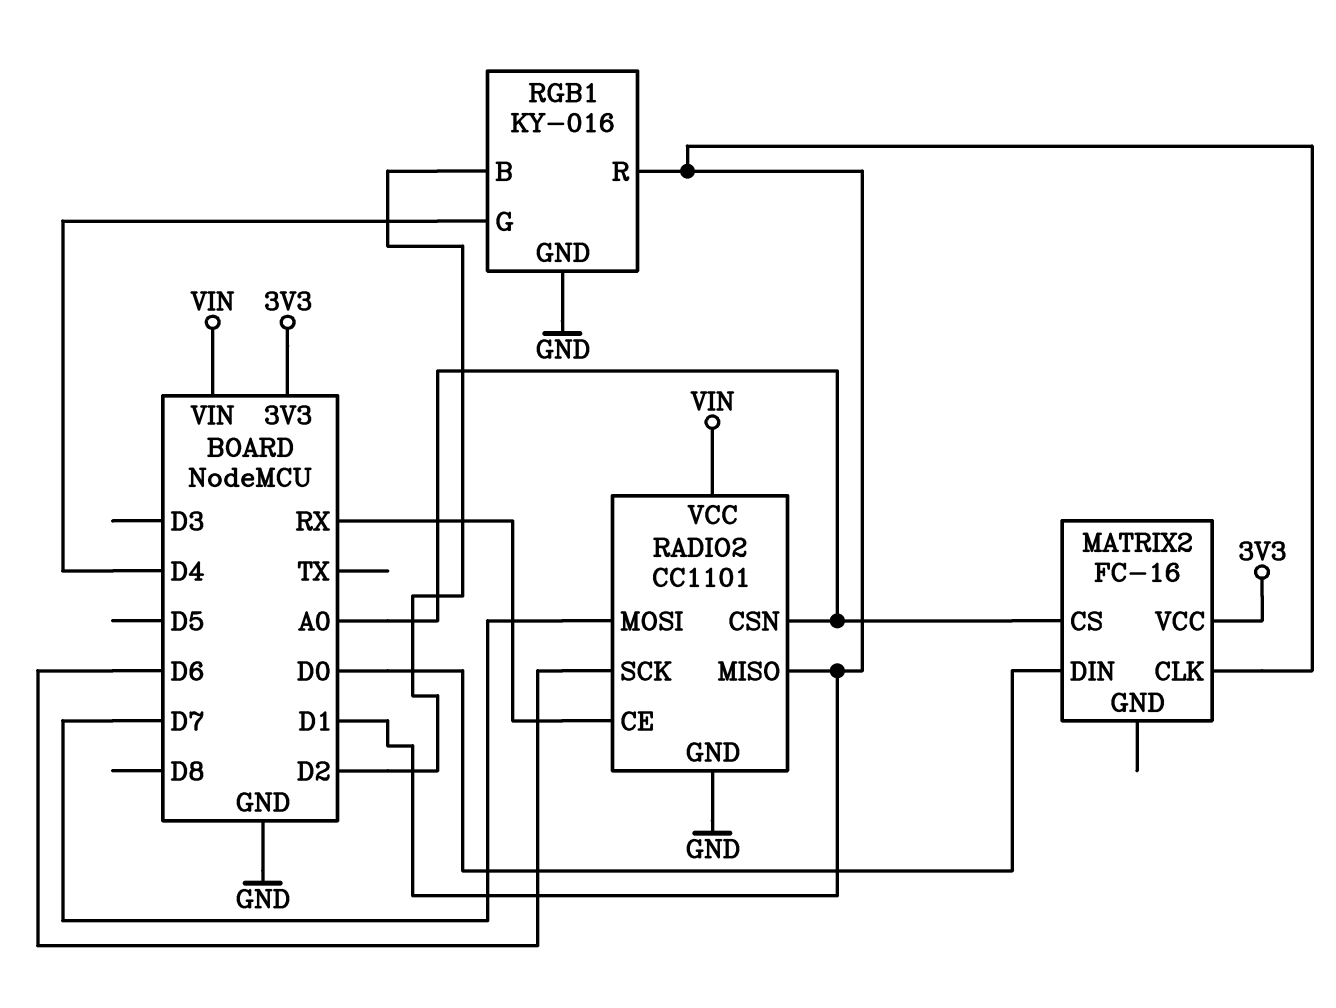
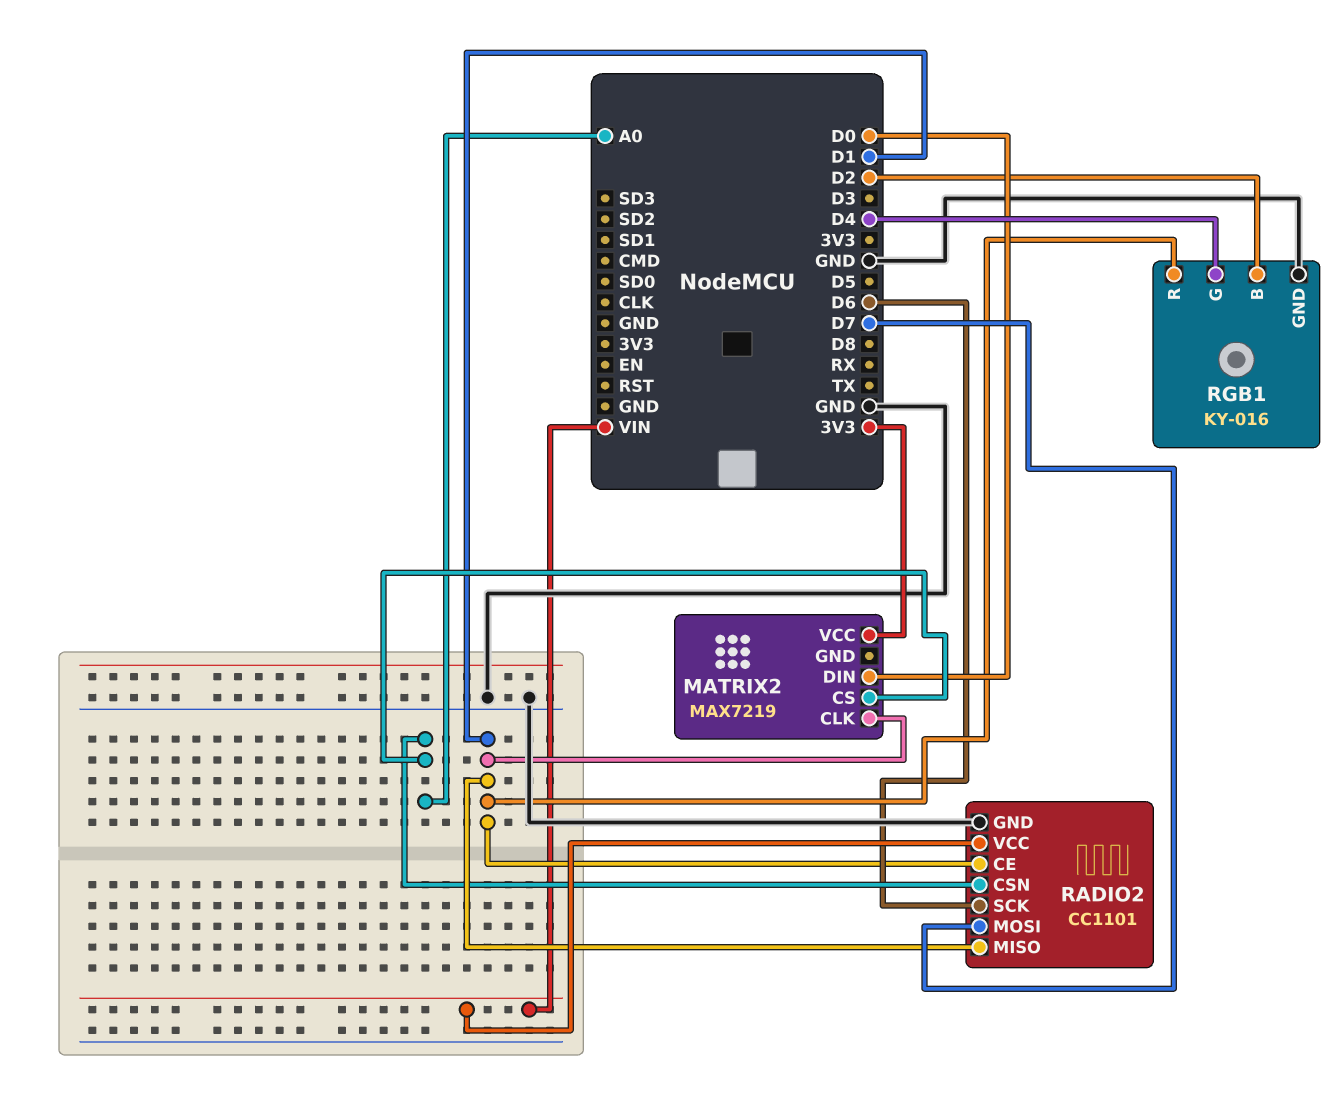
MATRIX2: FC-16 -> MAX7219
RADIO2 pin CE: RX -> D1

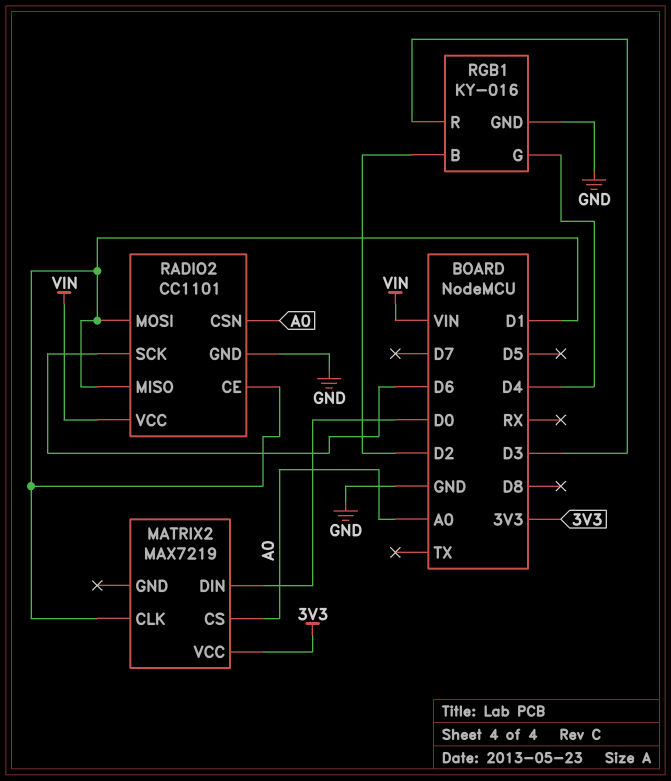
RADIO2 pin MOSI: D7 -> D1
RGB1 pin R: D1 -> D3

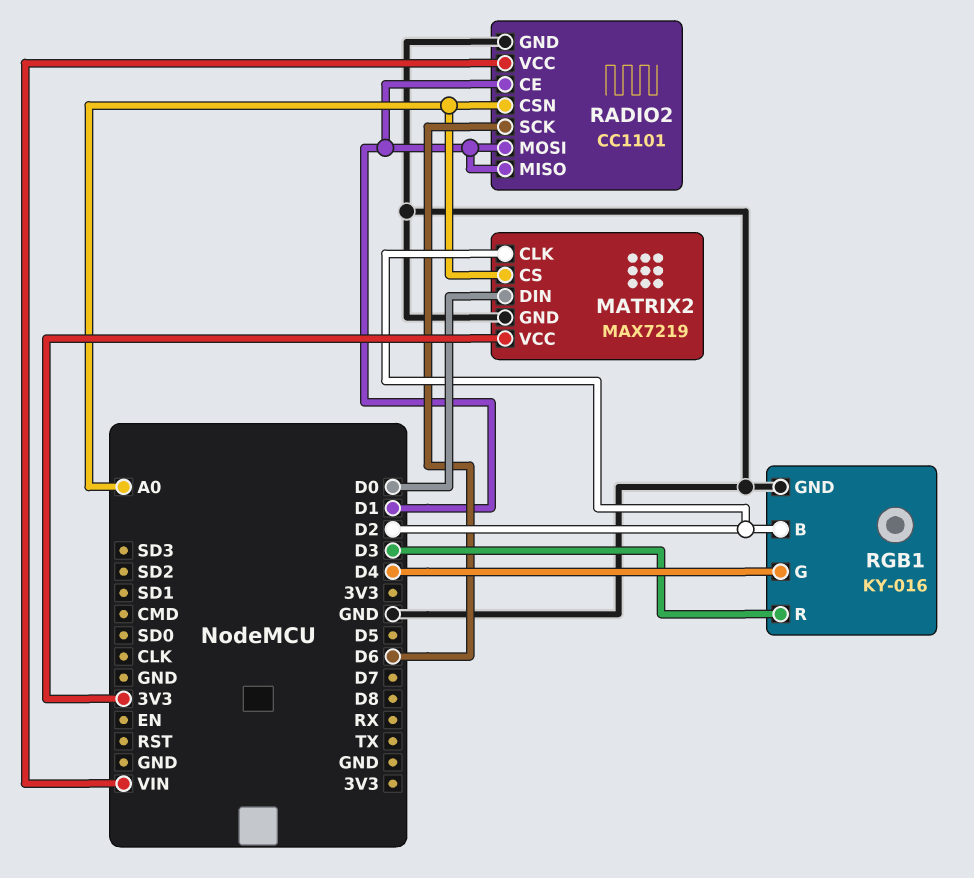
MATRIX2 pin CLK: D1 -> D2
MATRIX2 pin GND: none -> GND

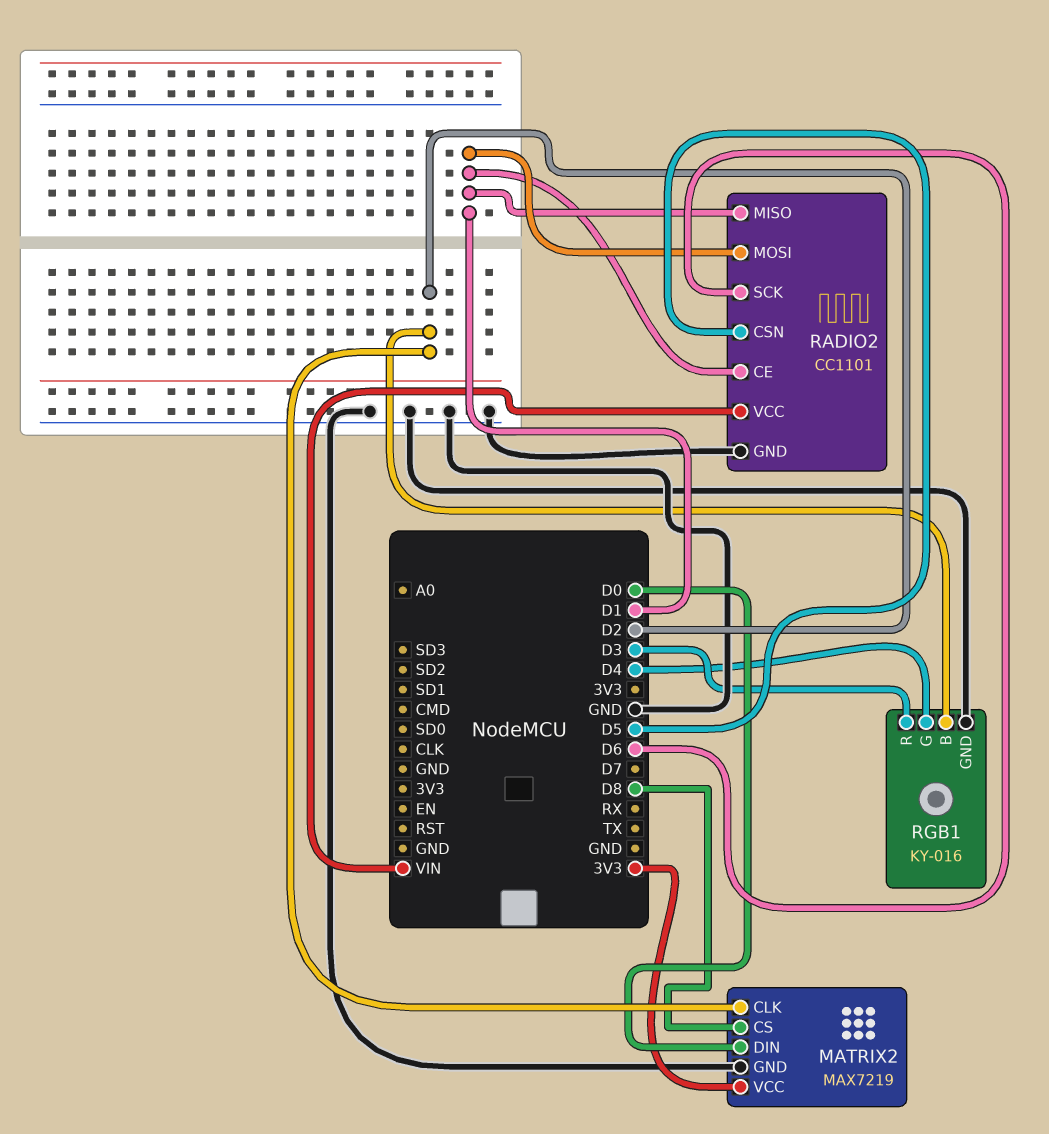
MATRIX2 pin CS: A0 -> D8
RADIO2 pin CSN: A0 -> D5

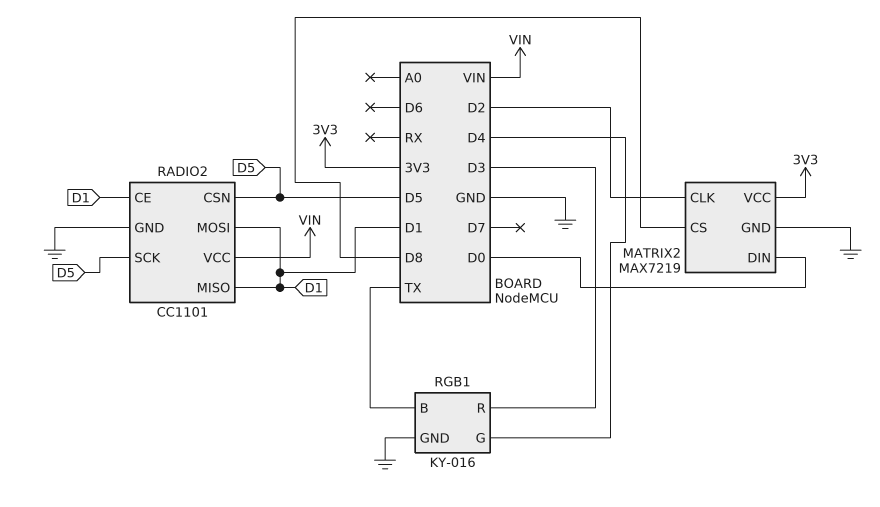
RADIO2 pin SCK: D6 -> D5
RGB1 pin B: D2 -> TX

